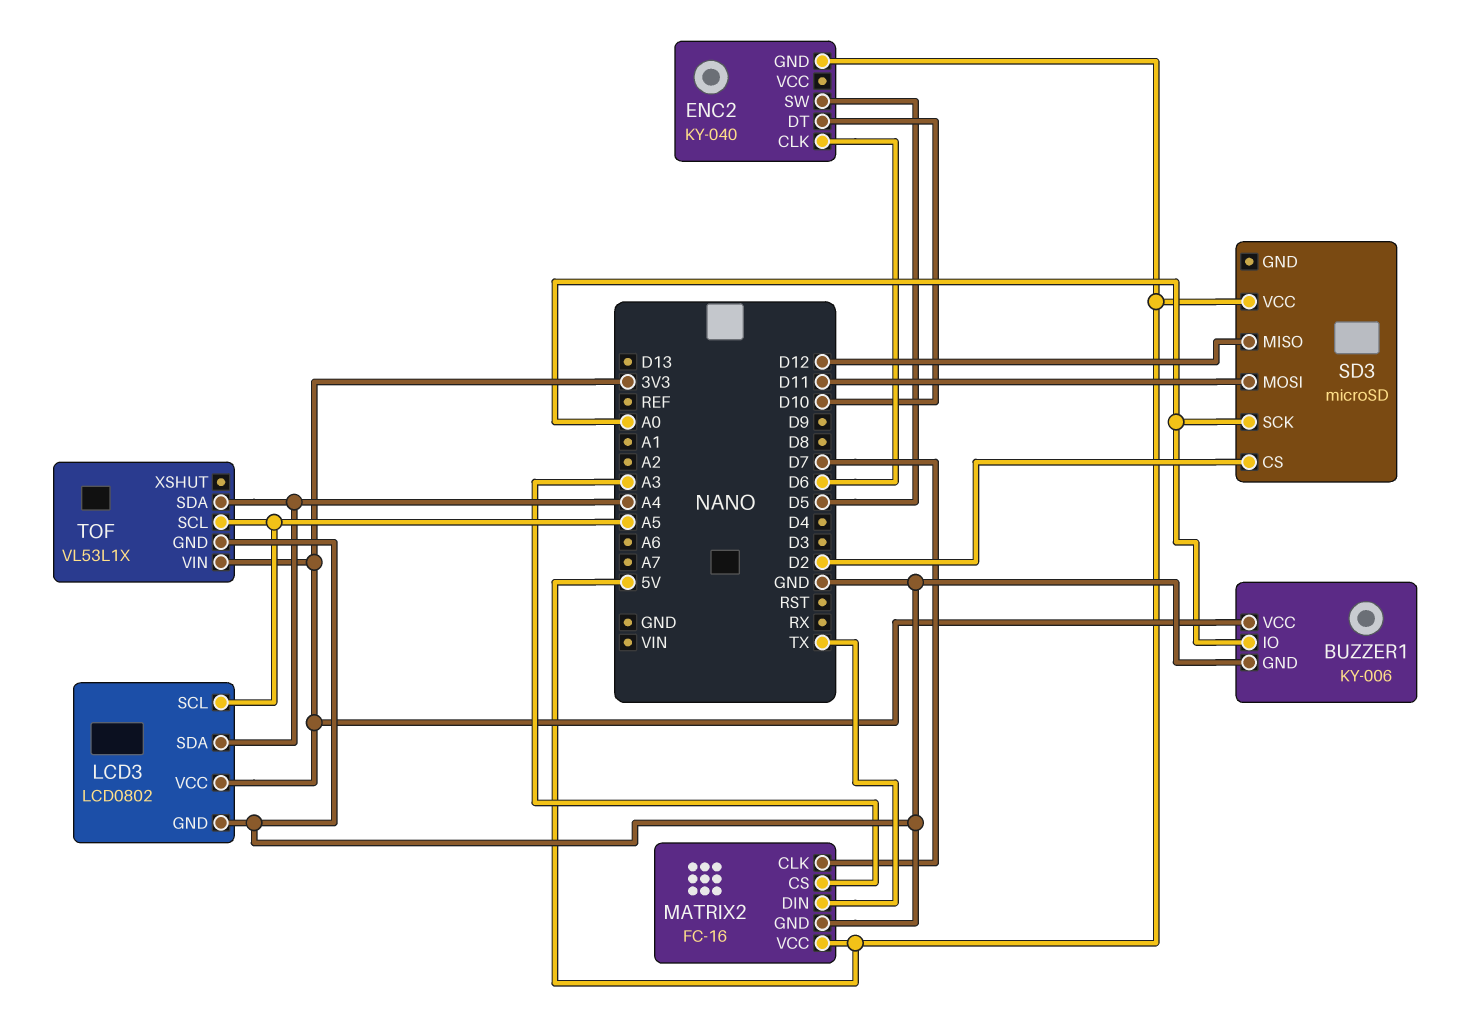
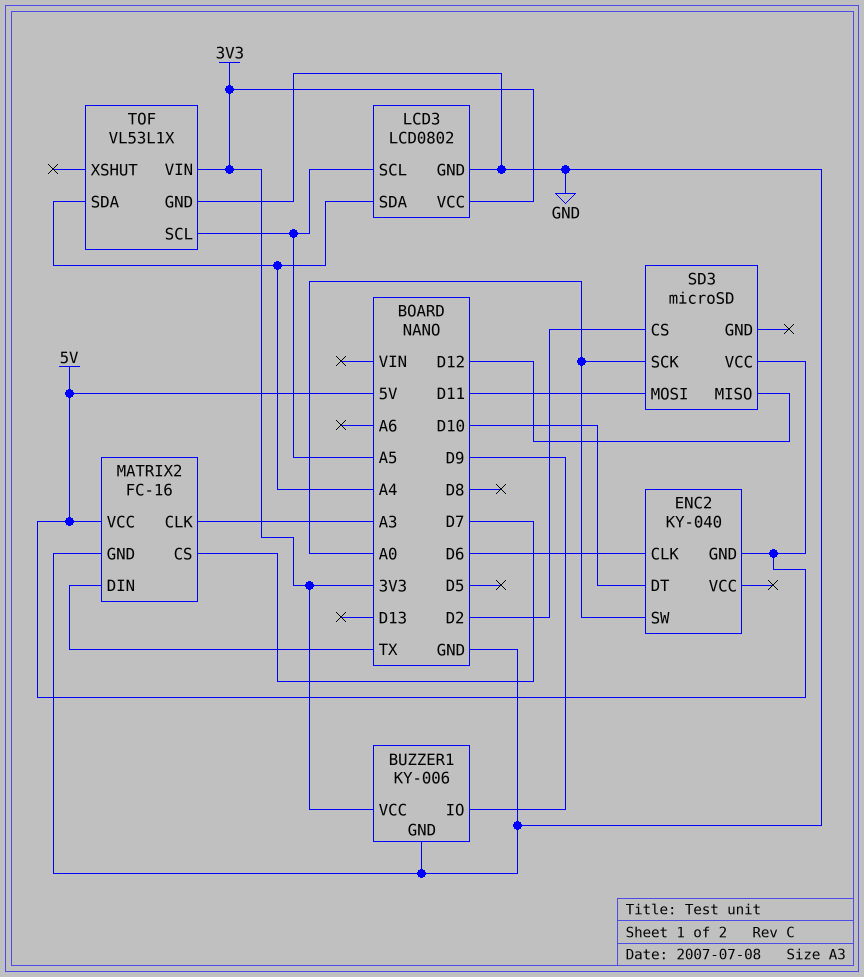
BUZZER1 pin IO: A0 -> D9
ENC2 pin SW: D5 -> A0
MATRIX2 pin CLK: D7 -> A3
MATRIX2 pin CS: A3 -> D7

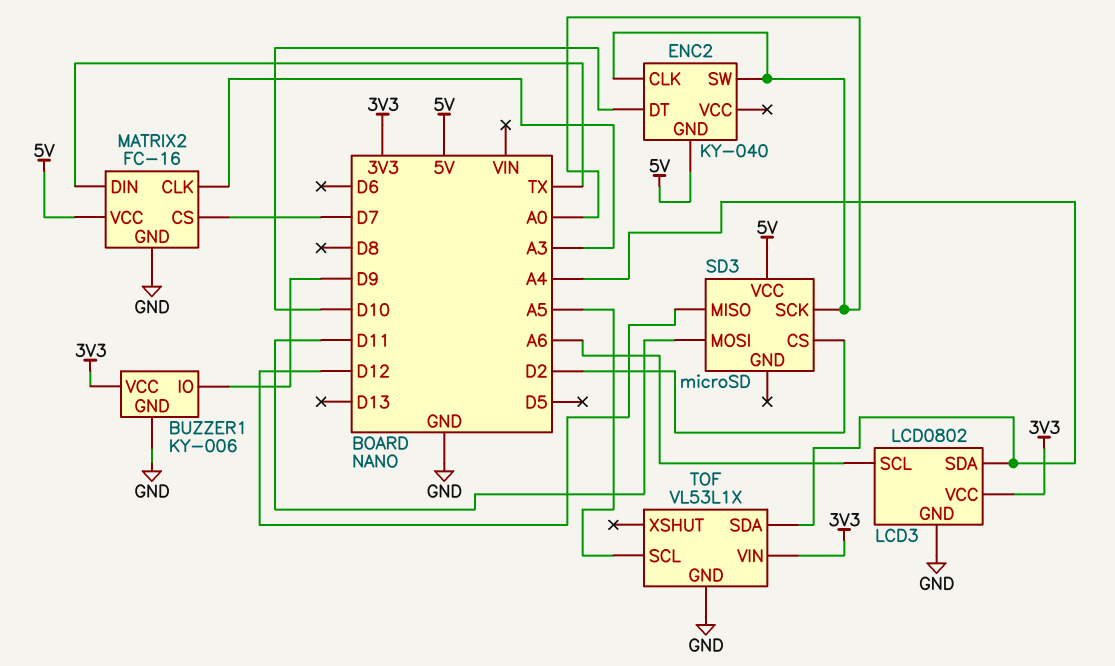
ENC2 pin CLK: D6 -> A0
LCD3 pin SCL: A5 -> A6

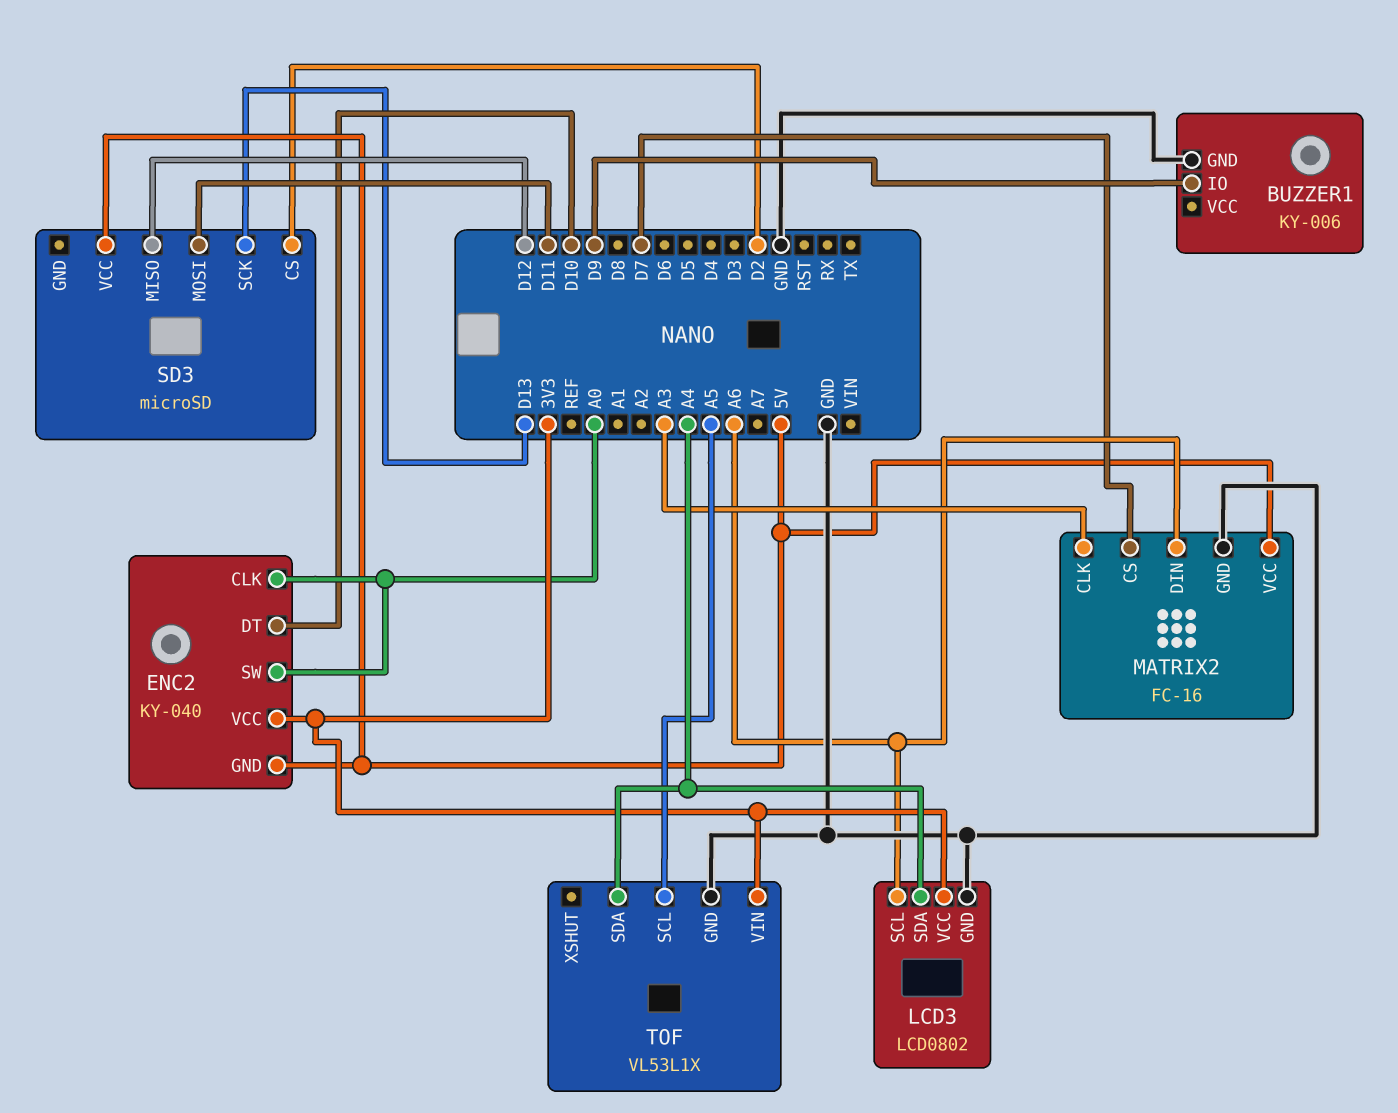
BUZZER1 pin VCC: 3V3 -> none
ENC2 pin VCC: none -> 3V3
MATRIX2 pin DIN: TX -> A6
SD3 pin SCK: A0 -> D13

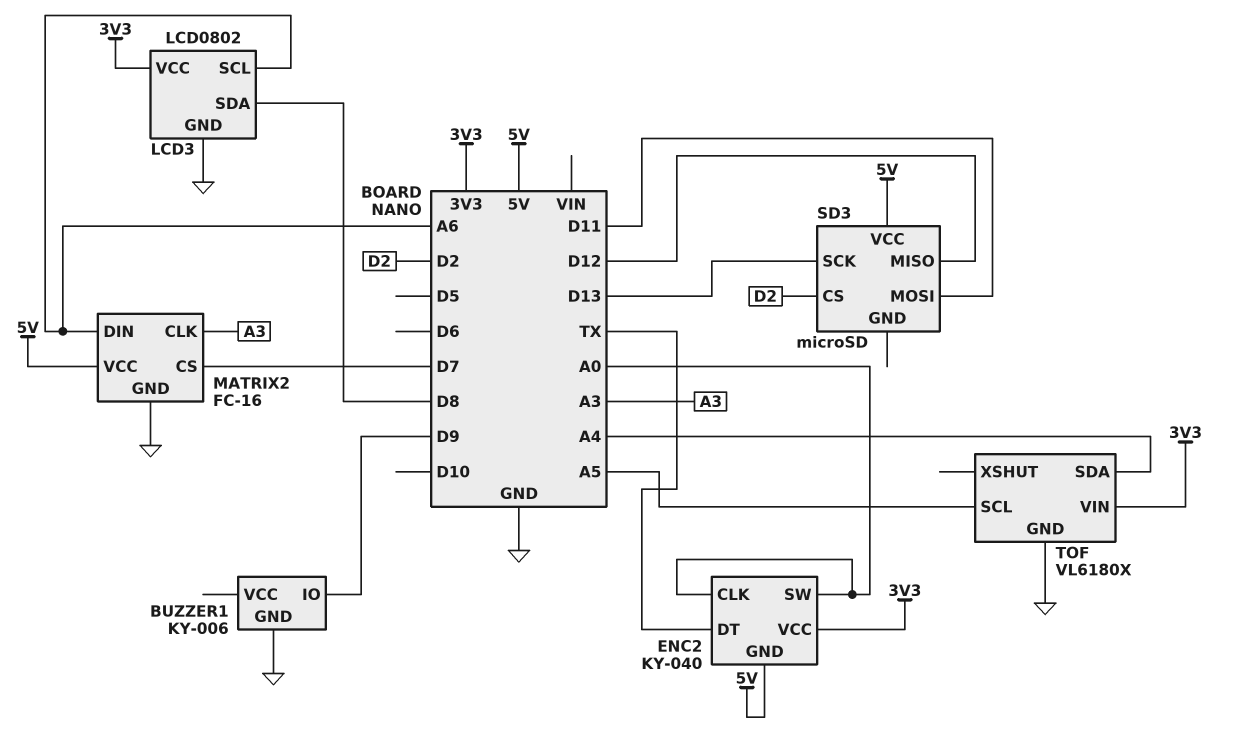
ENC2 pin DT: D10 -> TX
LCD3 pin SDA: A4 -> D8
TOF: VL53L1X -> VL6180X

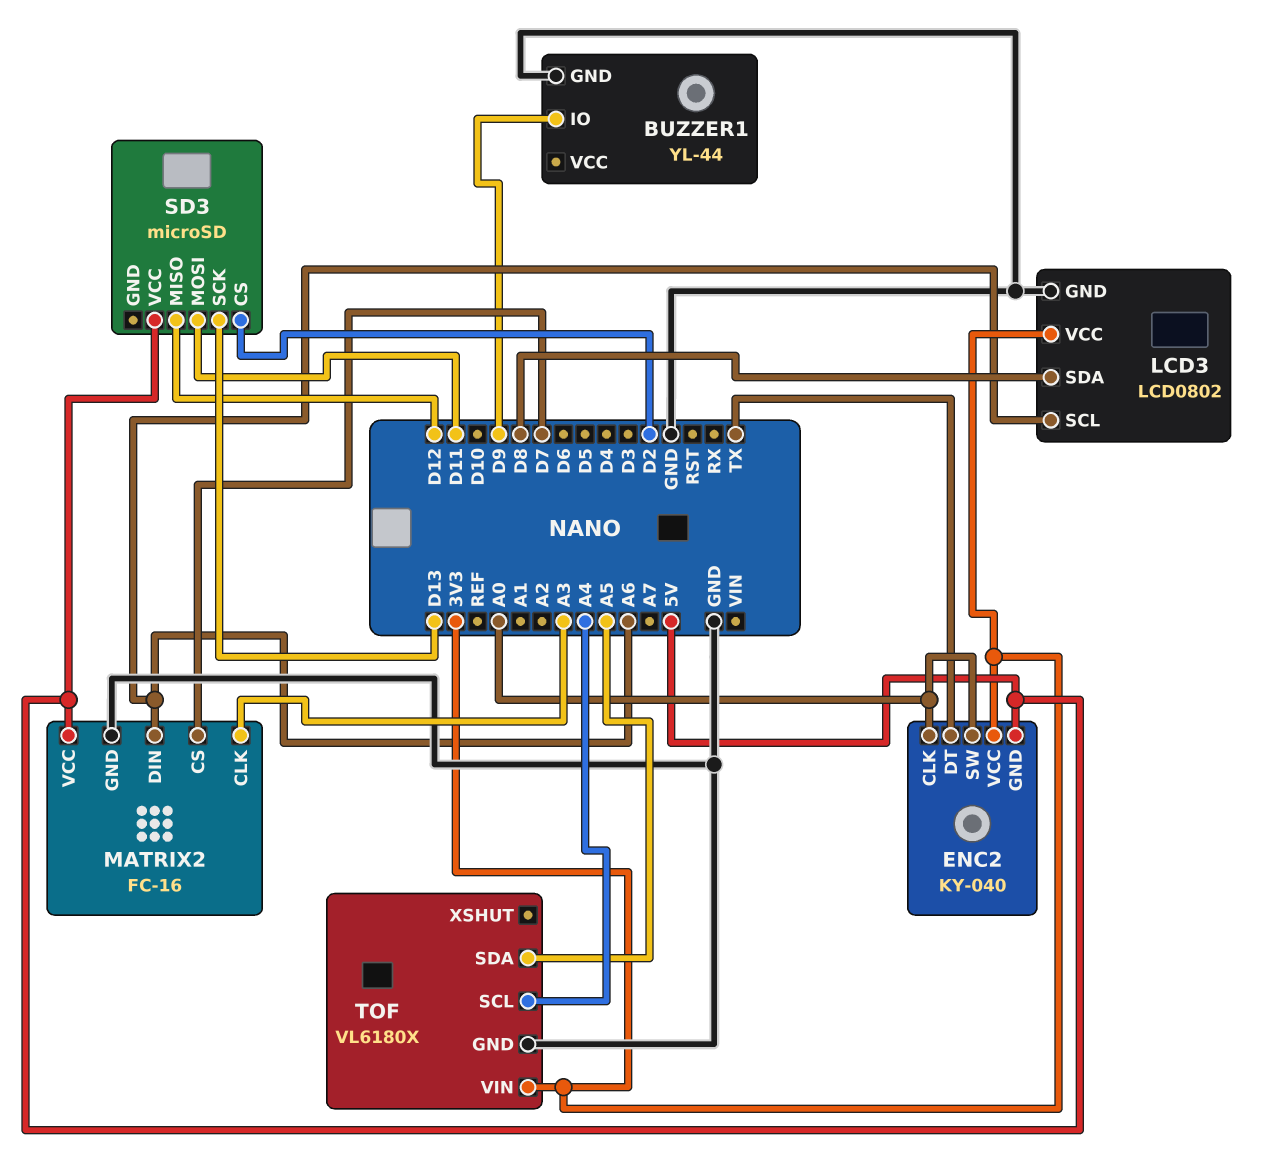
BUZZER1: KY-006 -> YL-44
TOF pin SCL: A5 -> A4
TOF pin SDA: A4 -> A5

